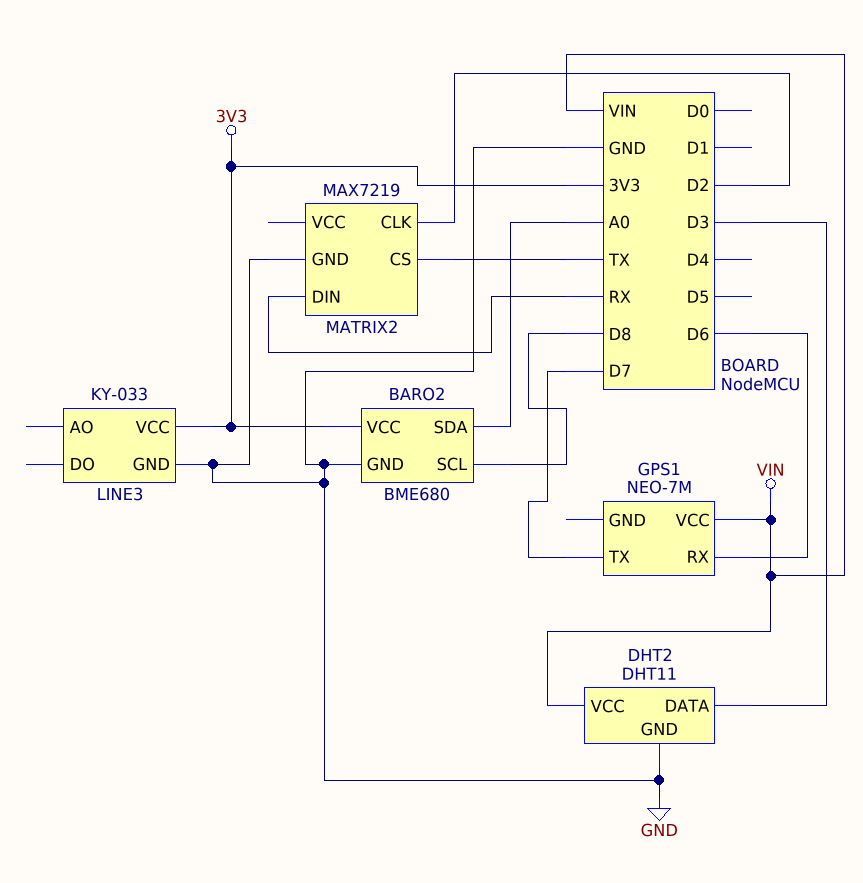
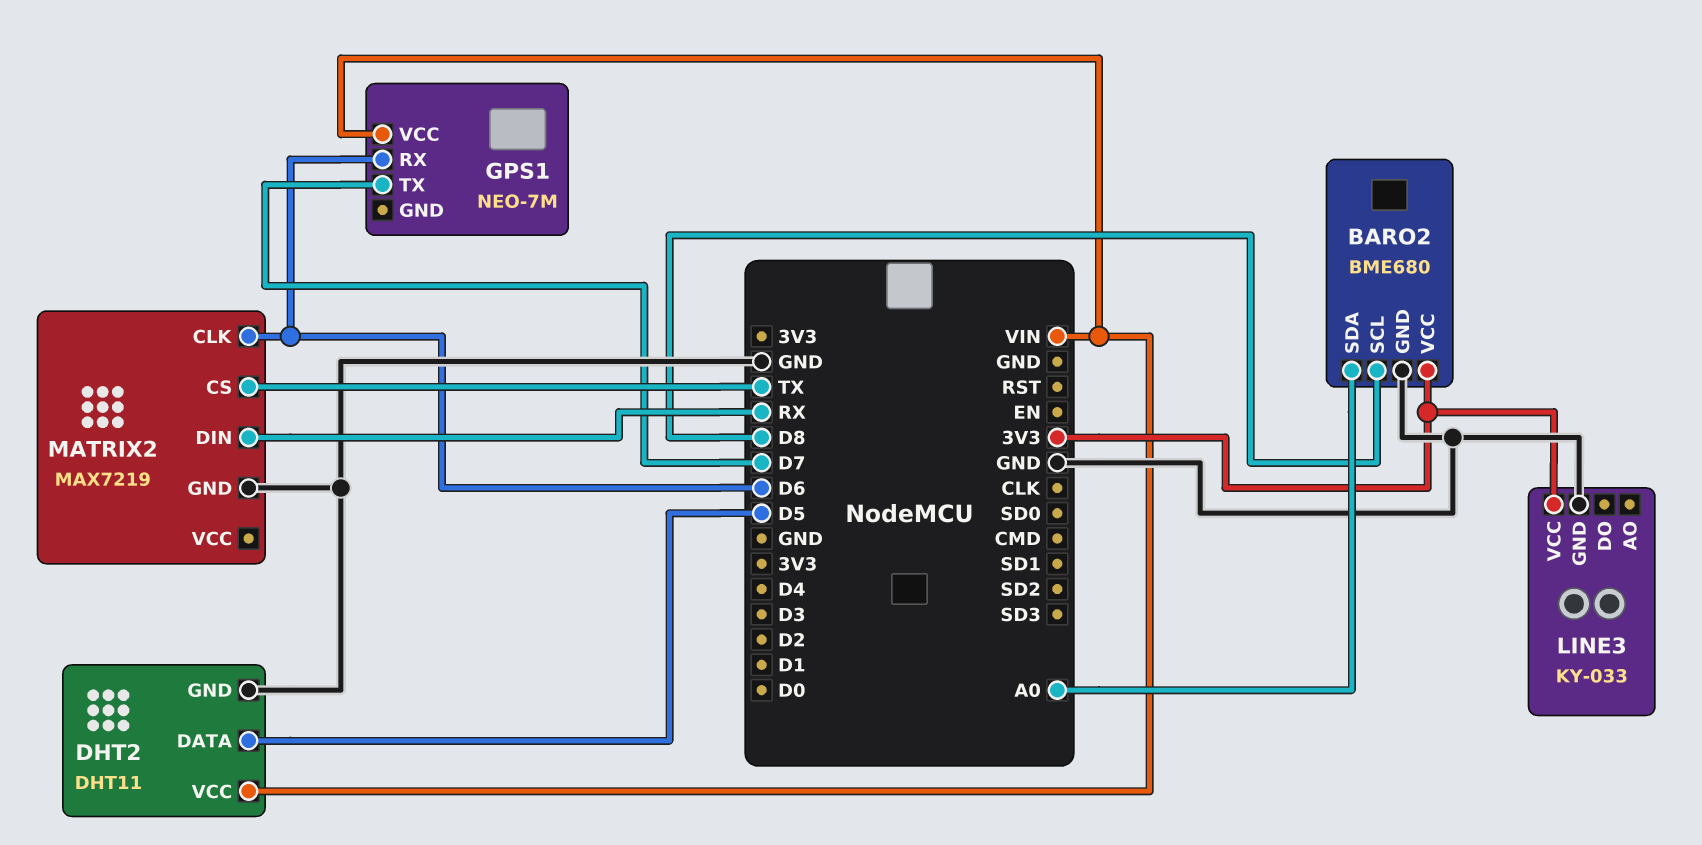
DHT2 pin DATA: D3 -> D5
MATRIX2 pin CLK: D2 -> D6

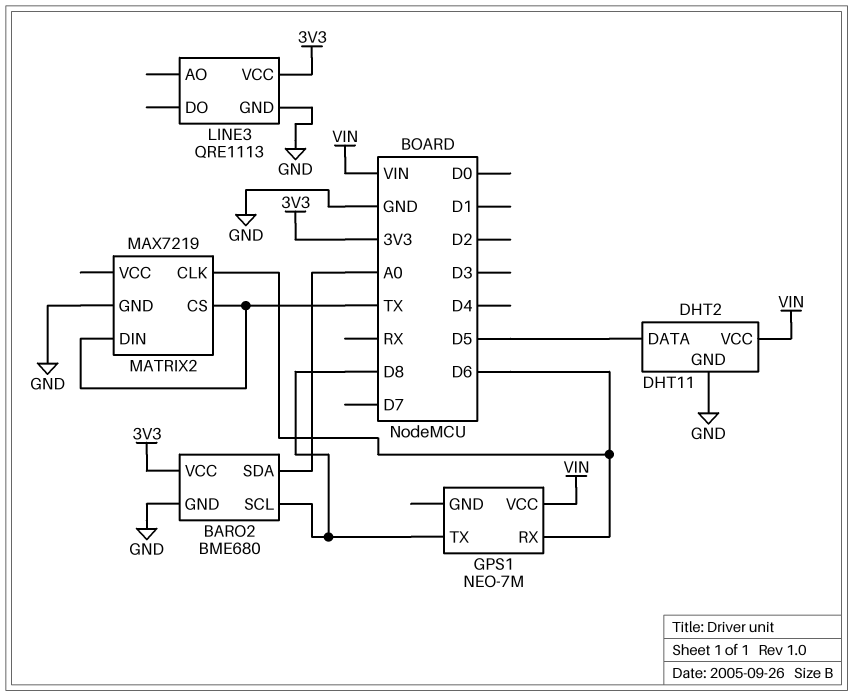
GPS1 pin TX: D7 -> D8
LINE3: KY-033 -> QRE1113
MATRIX2 pin DIN: RX -> TX

